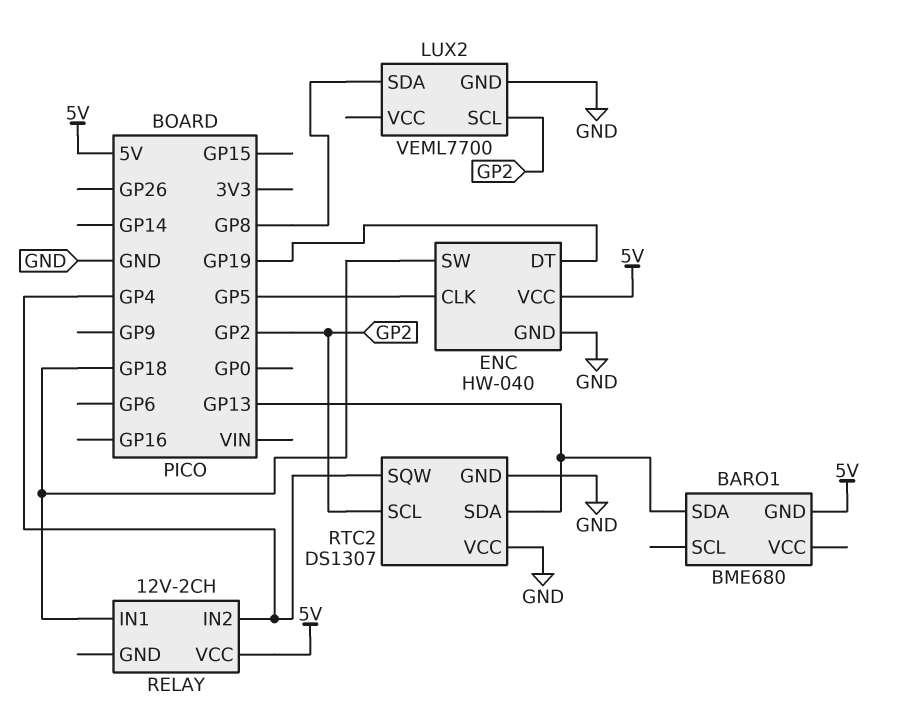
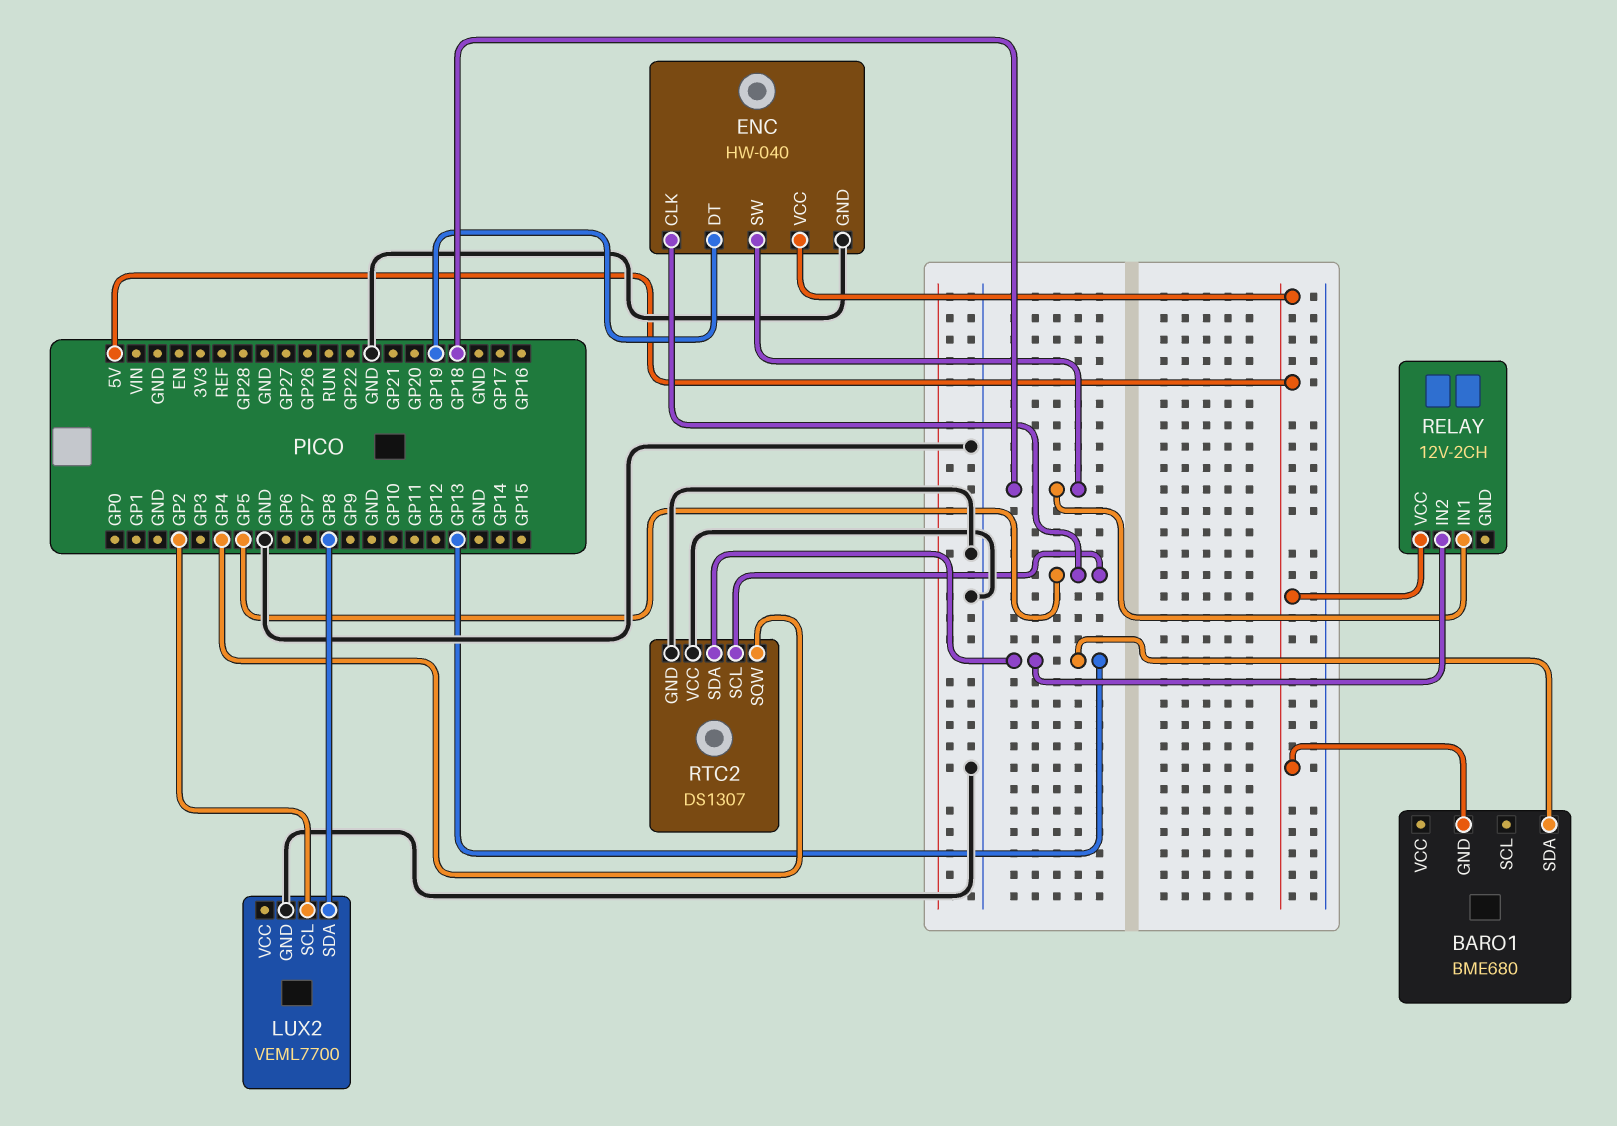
RELAY pin IN2: GP4 -> GP13
RTC2 pin SCL: GP2 -> GP5

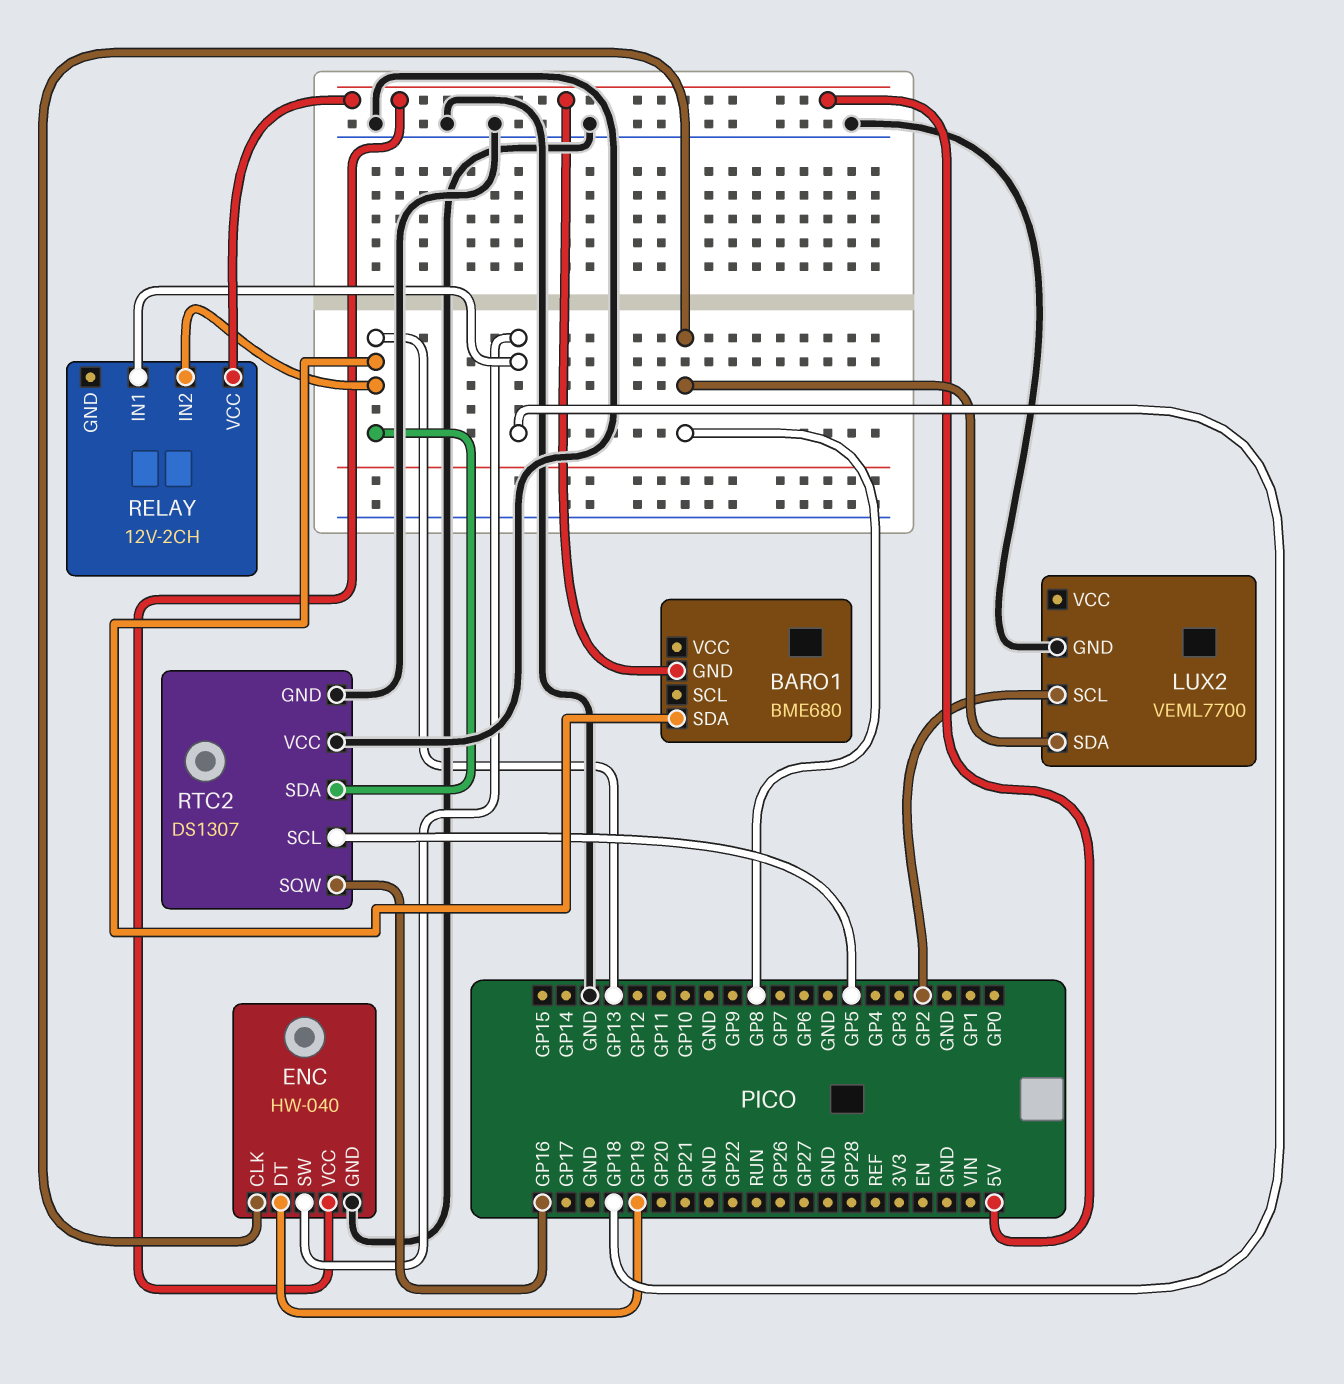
ENC pin CLK: GP5 -> GP8
RTC2 pin SQW: GP4 -> GP16

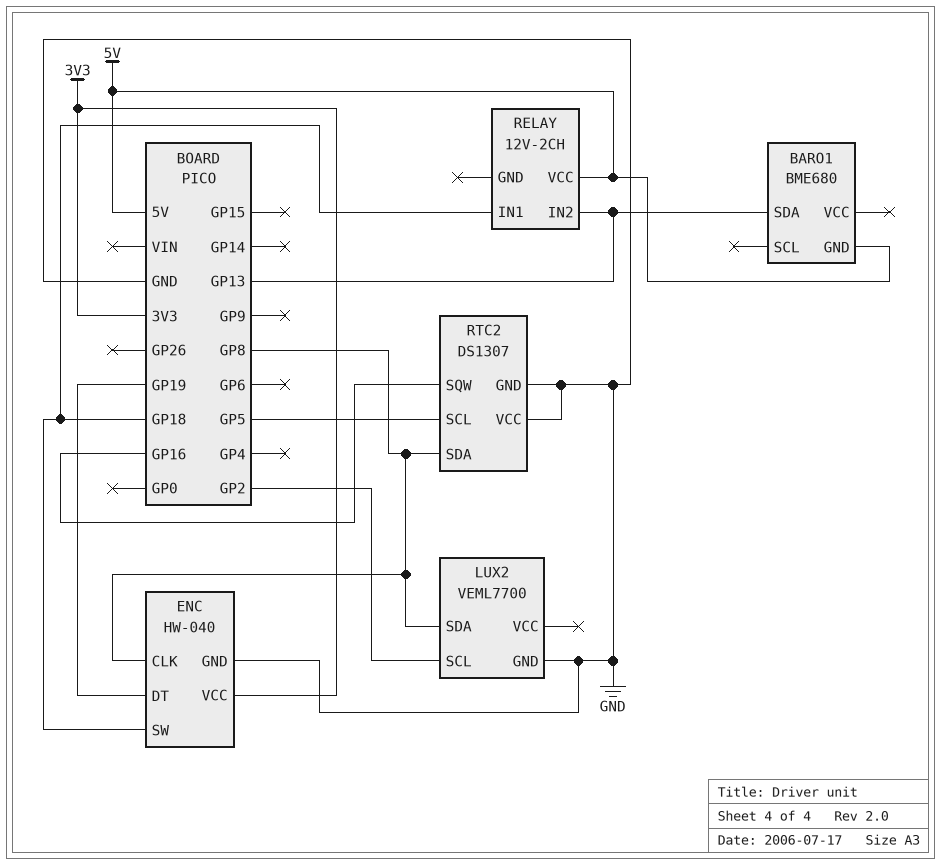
ENC pin VCC: 5V -> 3V3
RTC2 pin SDA: GP13 -> GP8

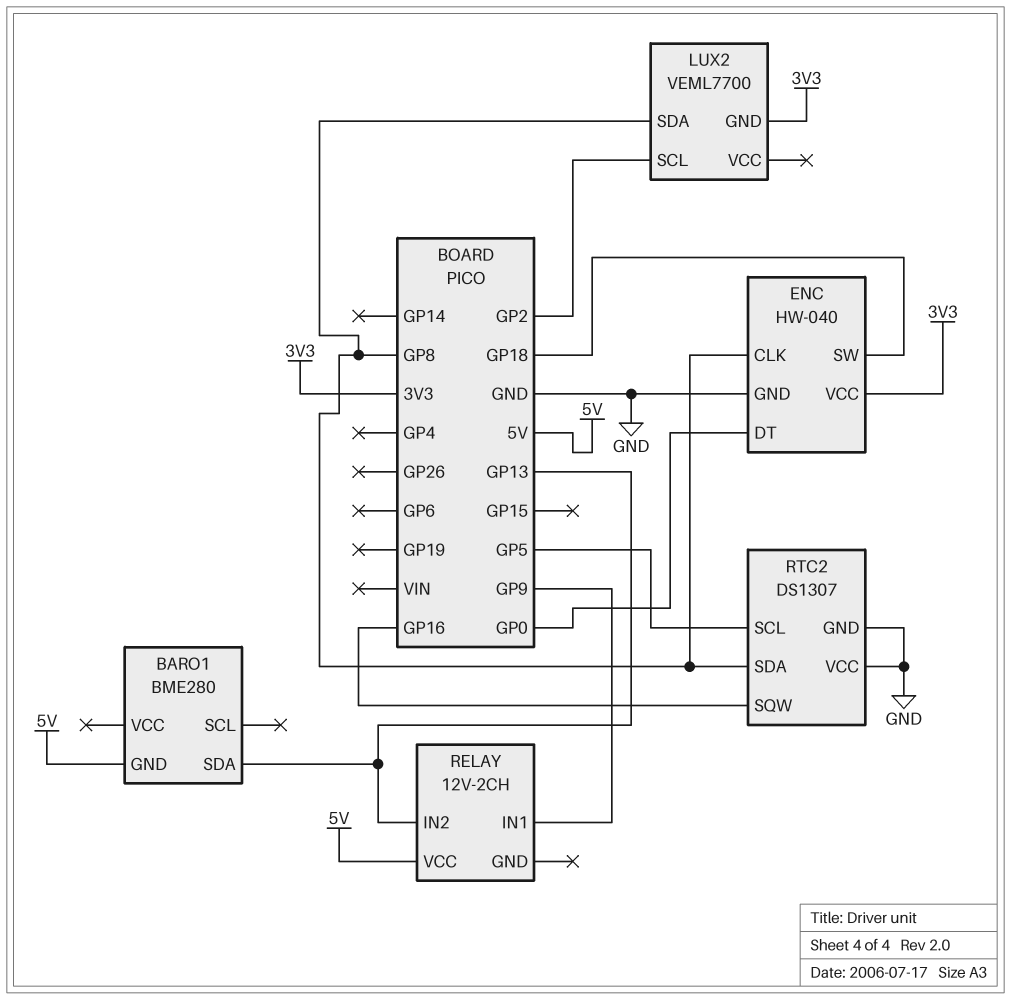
BARO1: BME680 -> BME280
ENC pin DT: GP19 -> GP0
LUX2 pin GND: GND -> 3V3
RELAY pin IN1: GP18 -> GP9

